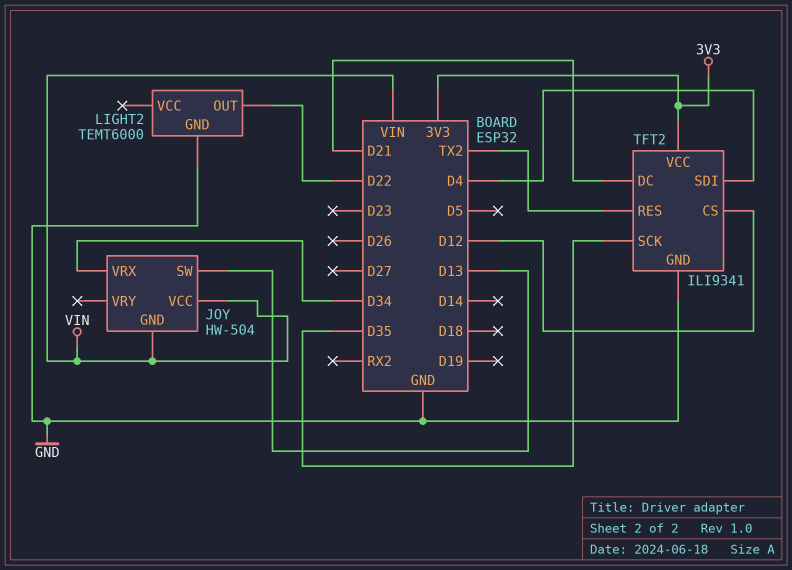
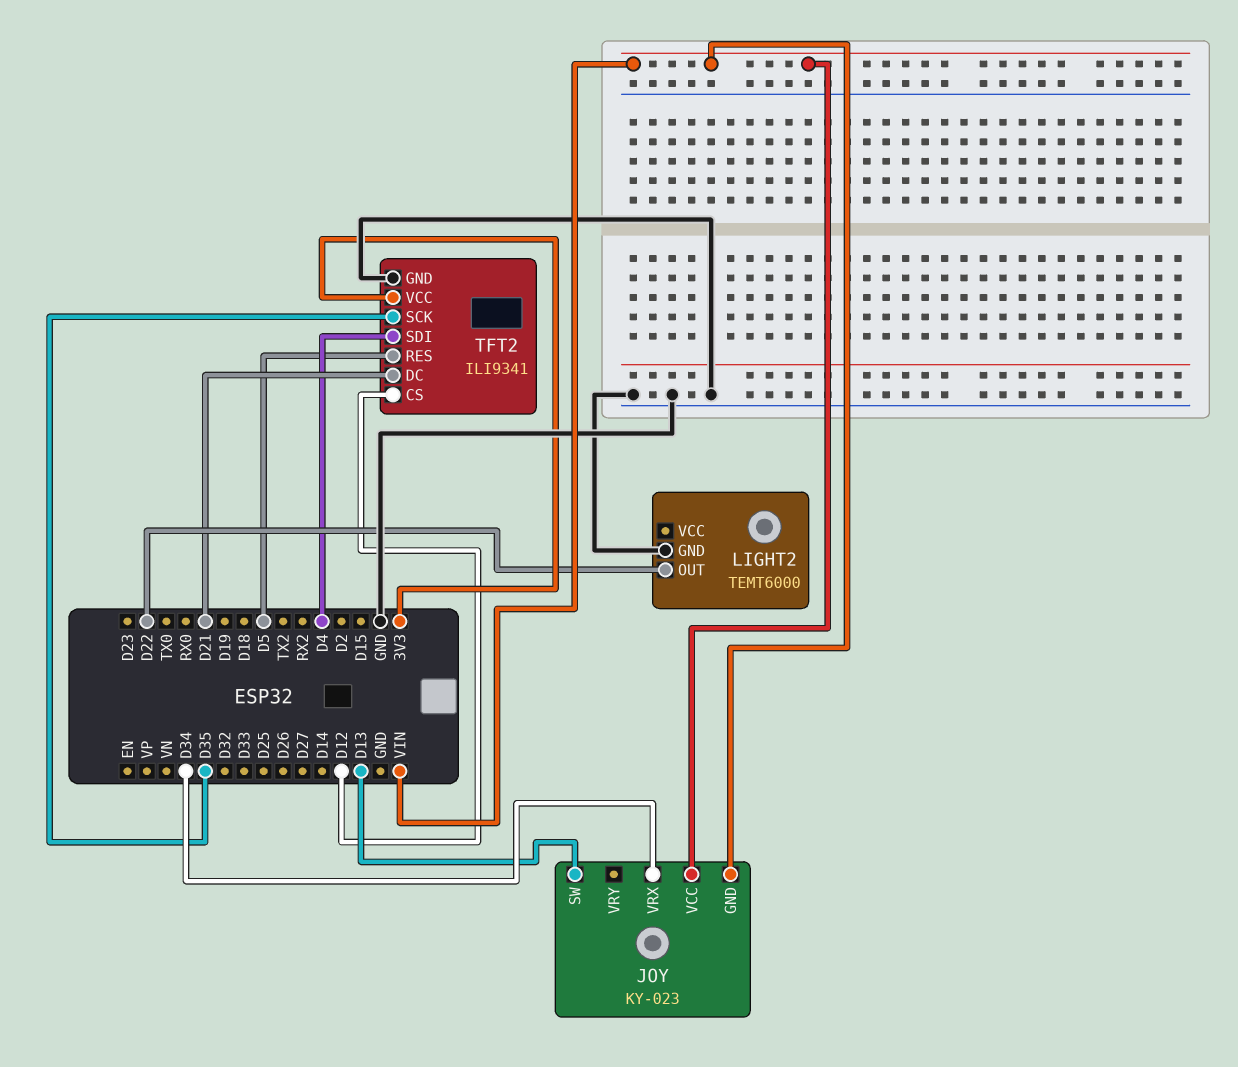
JOY: HW-504 -> KY-023
TFT2 pin RES: TX2 -> D5

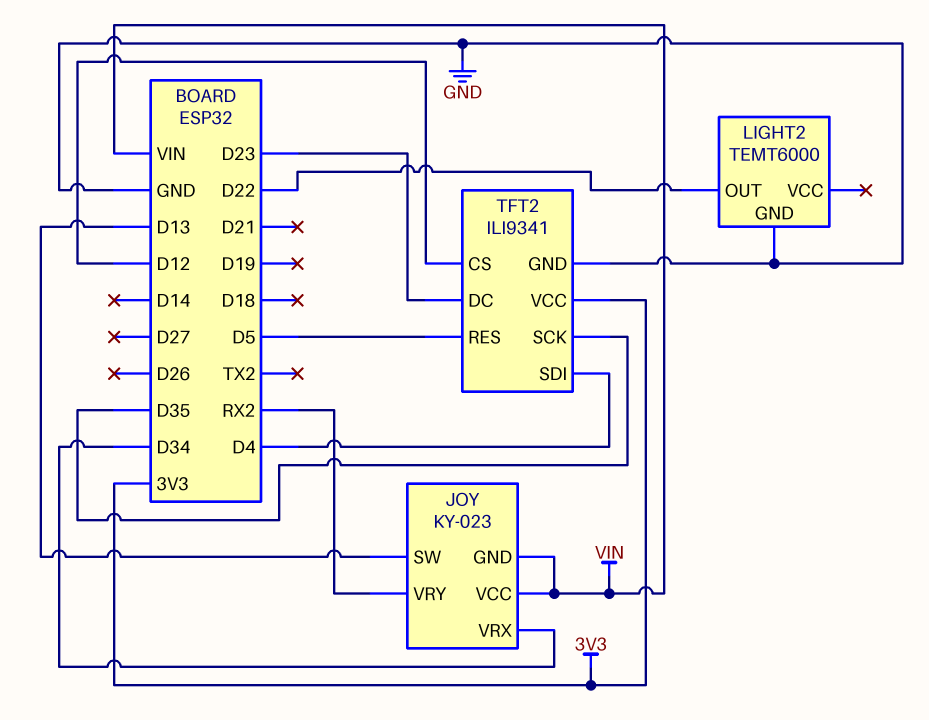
JOY pin VRY: none -> RX2
TFT2 pin DC: D21 -> D23

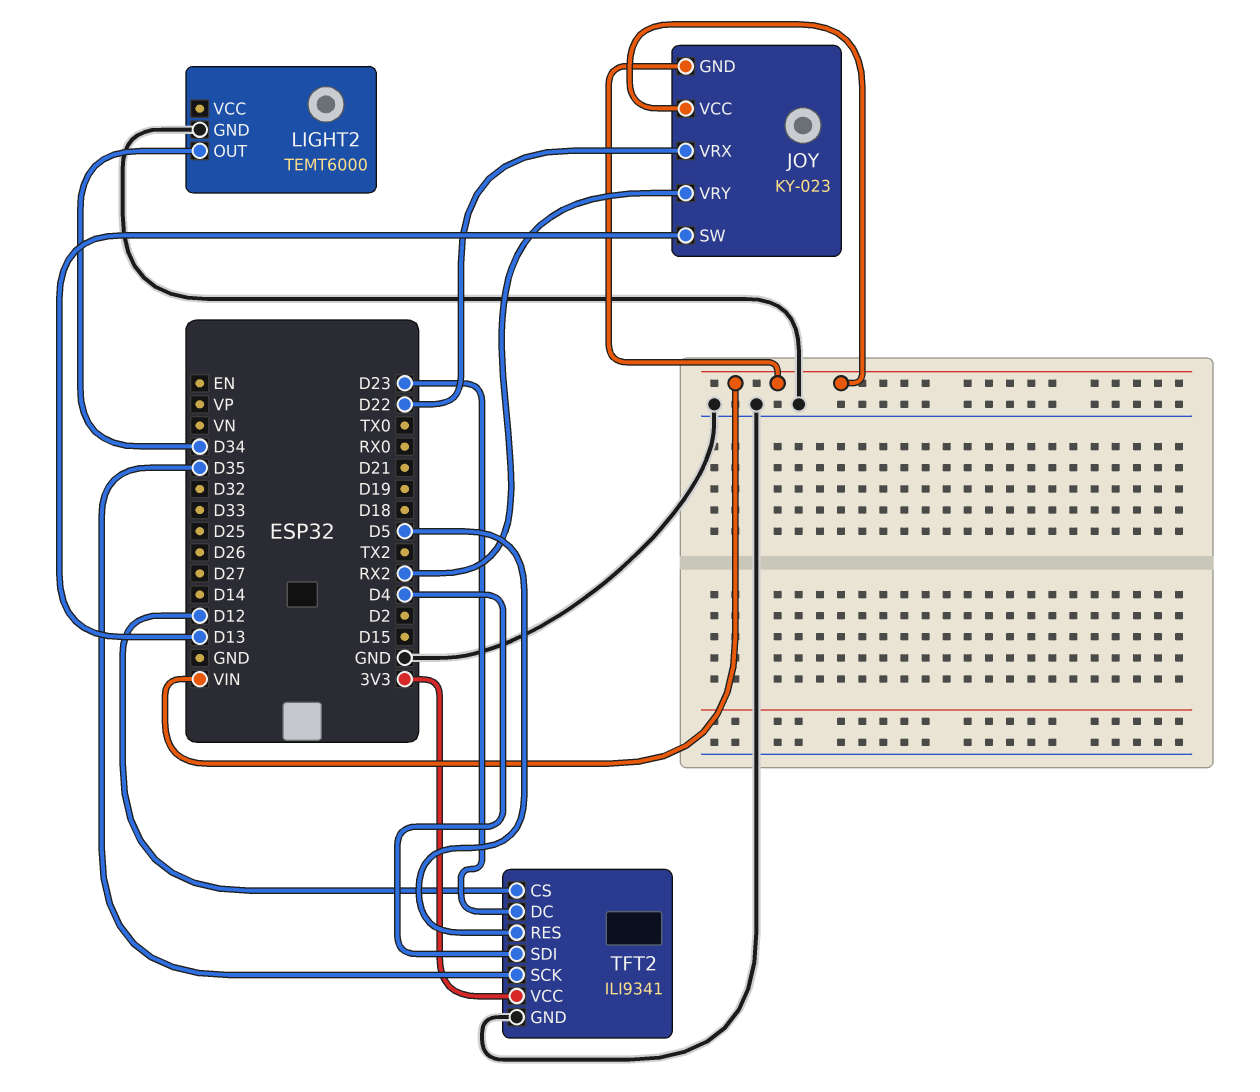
JOY pin VRX: D34 -> D22
LIGHT2 pin OUT: D22 -> D34

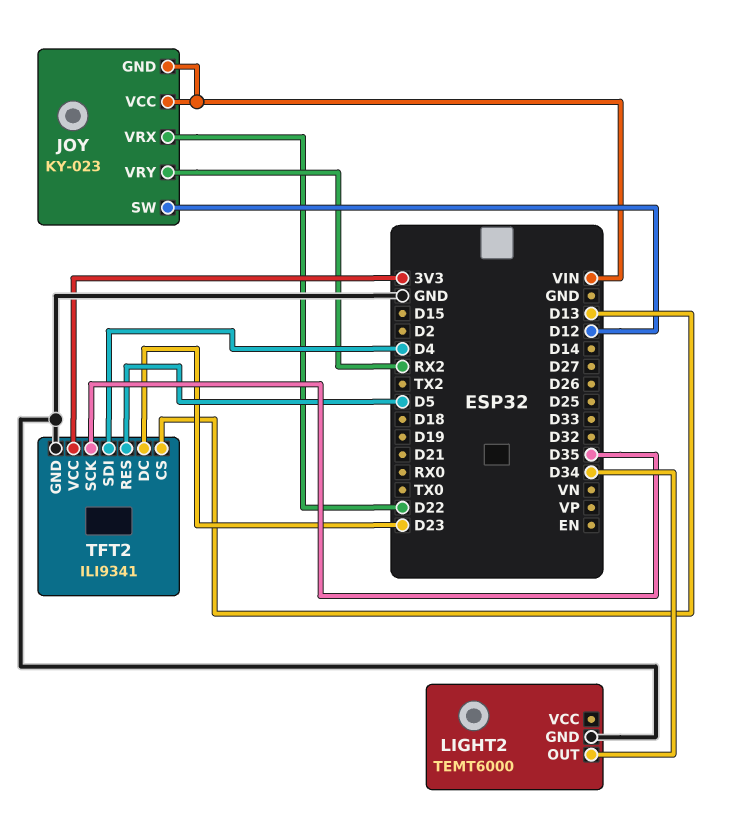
JOY pin SW: D13 -> D12
TFT2 pin CS: D12 -> D13

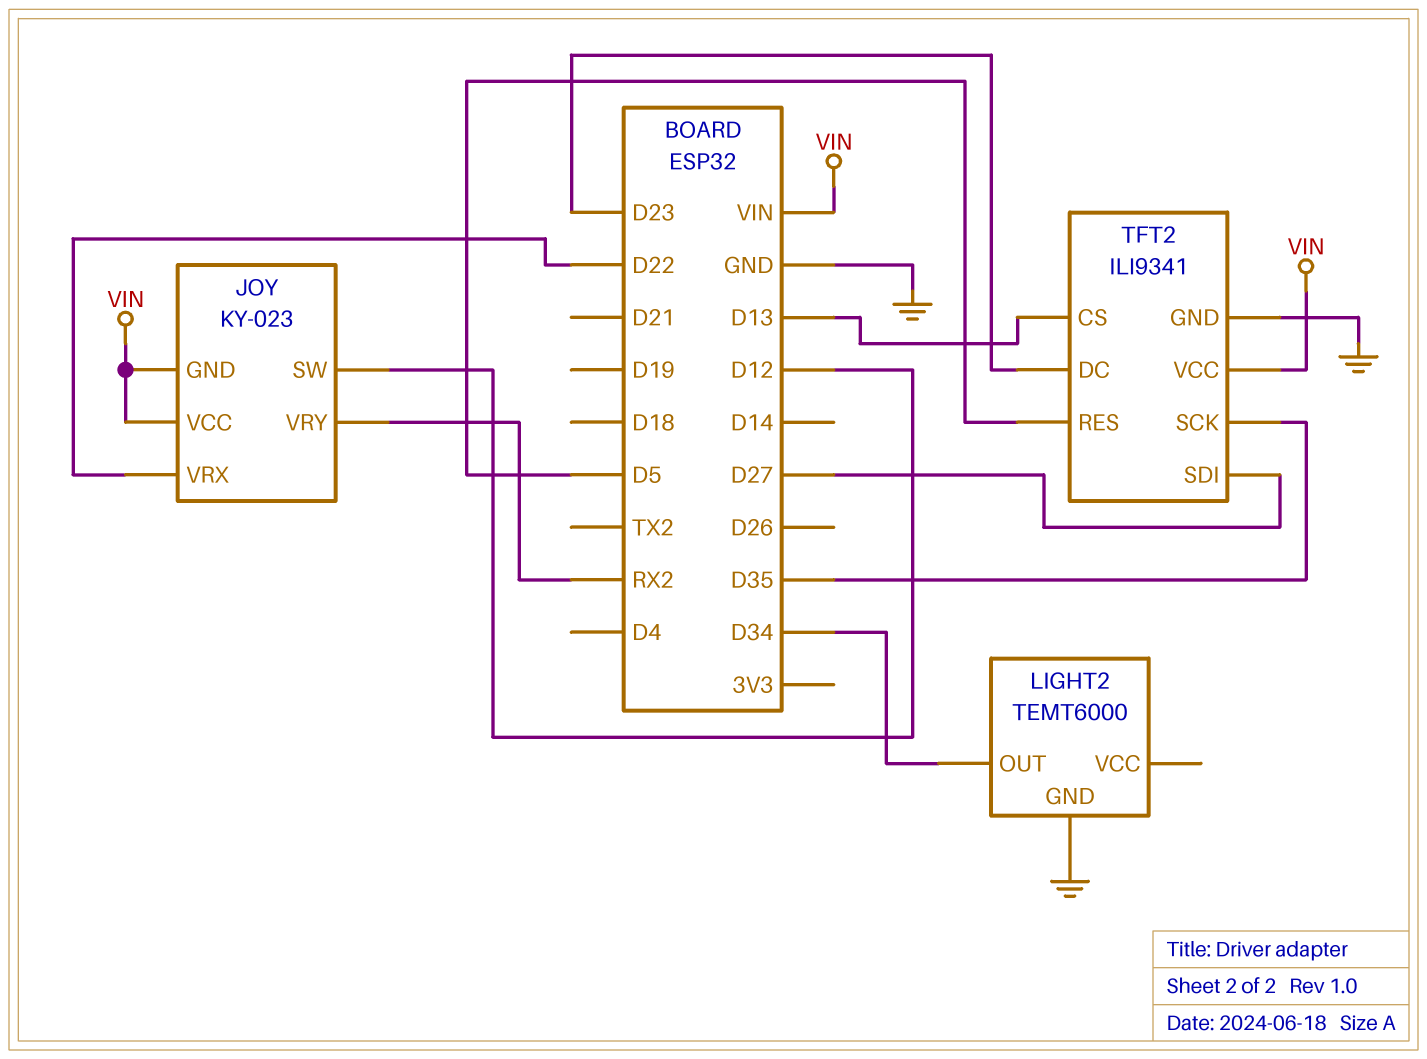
TFT2 pin SDI: D4 -> D27
TFT2 pin VCC: 3V3 -> VIN

